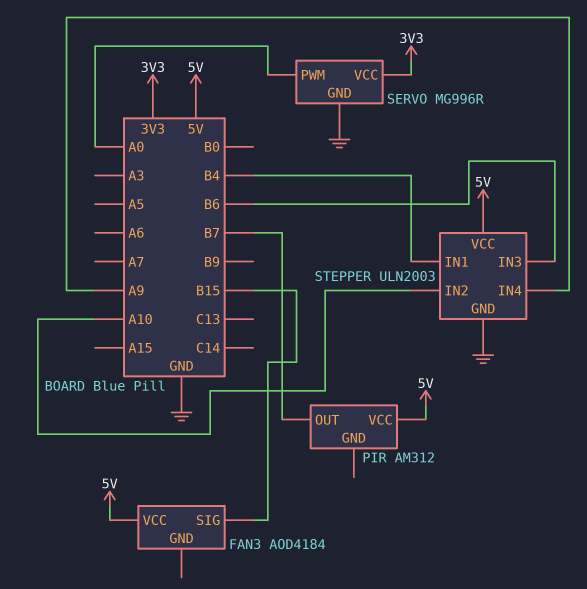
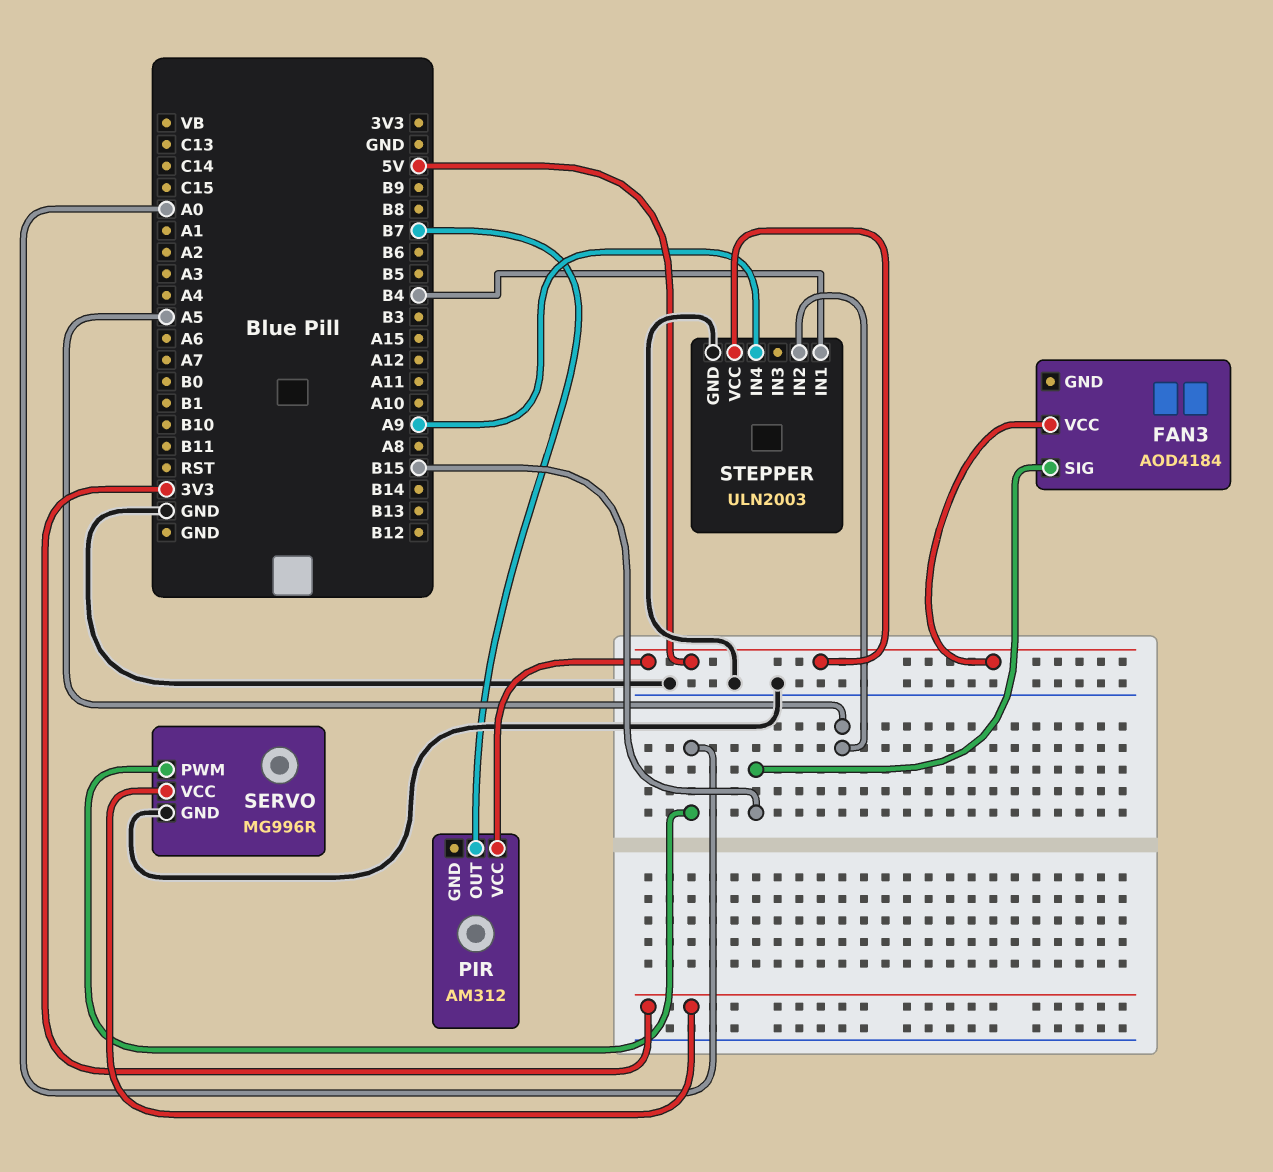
STEPPER pin IN2: A10 -> A5
STEPPER pin IN3: B6 -> none

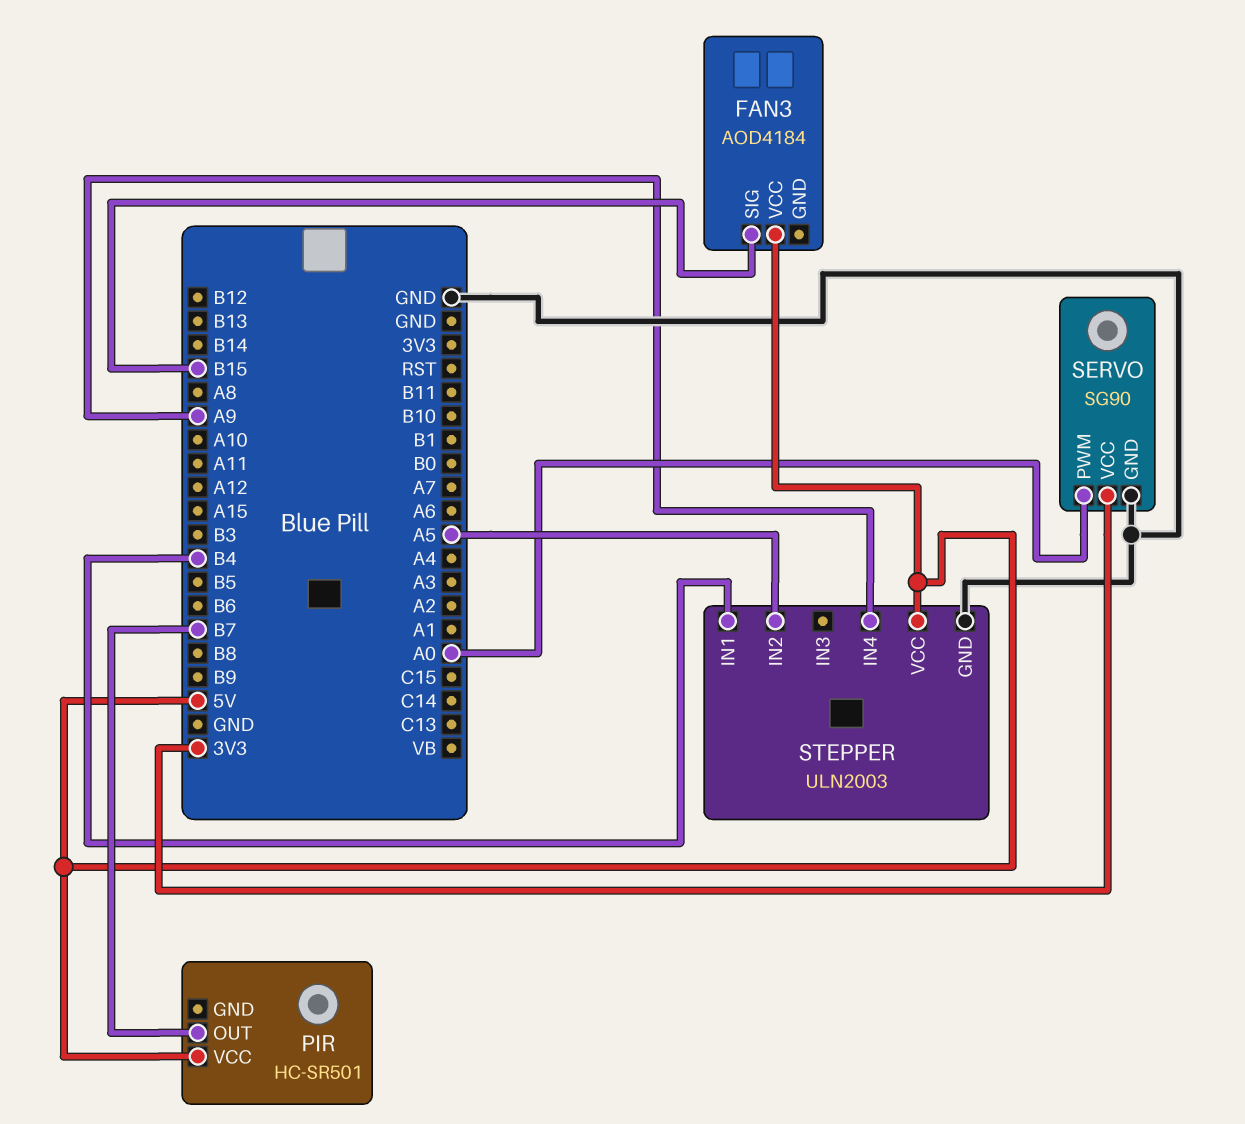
PIR: AM312 -> HC-SR501
SERVO: MG996R -> SG90

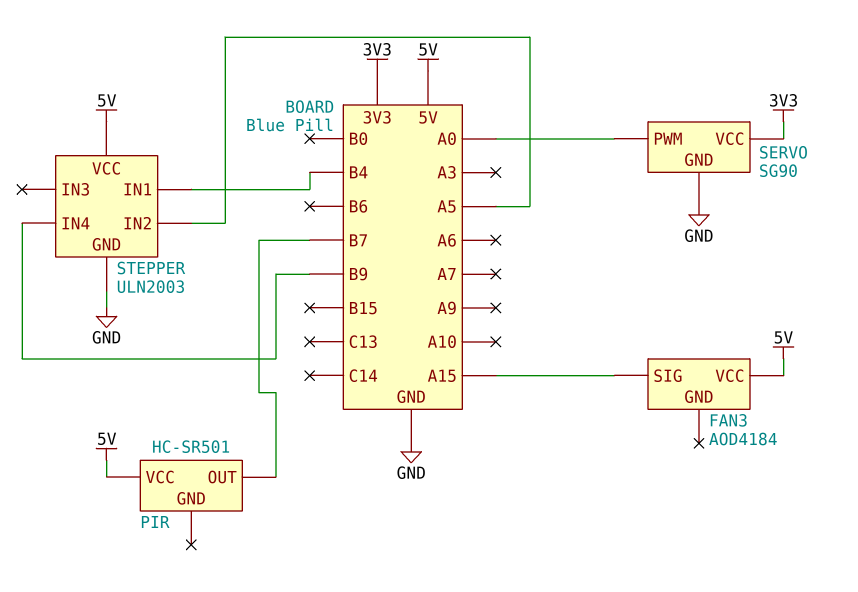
FAN3 pin SIG: B15 -> A15
STEPPER pin IN4: A9 -> B9

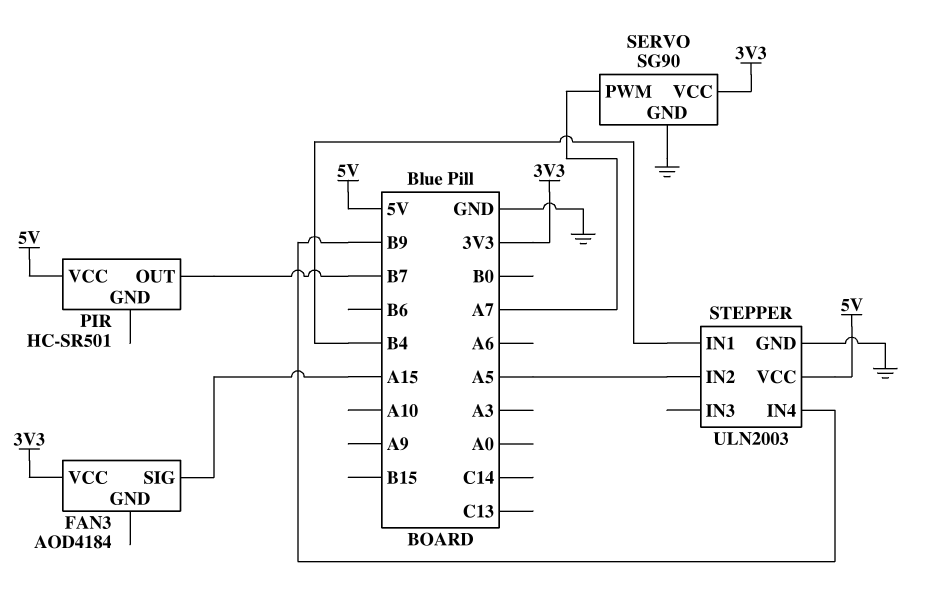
FAN3 pin VCC: 5V -> 3V3
SERVO pin PWM: A0 -> A7

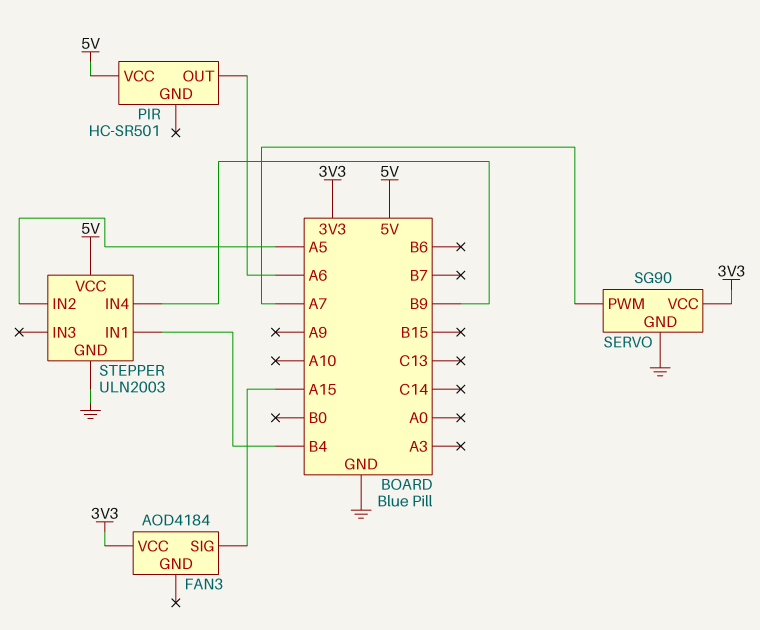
PIR pin OUT: B7 -> A6

